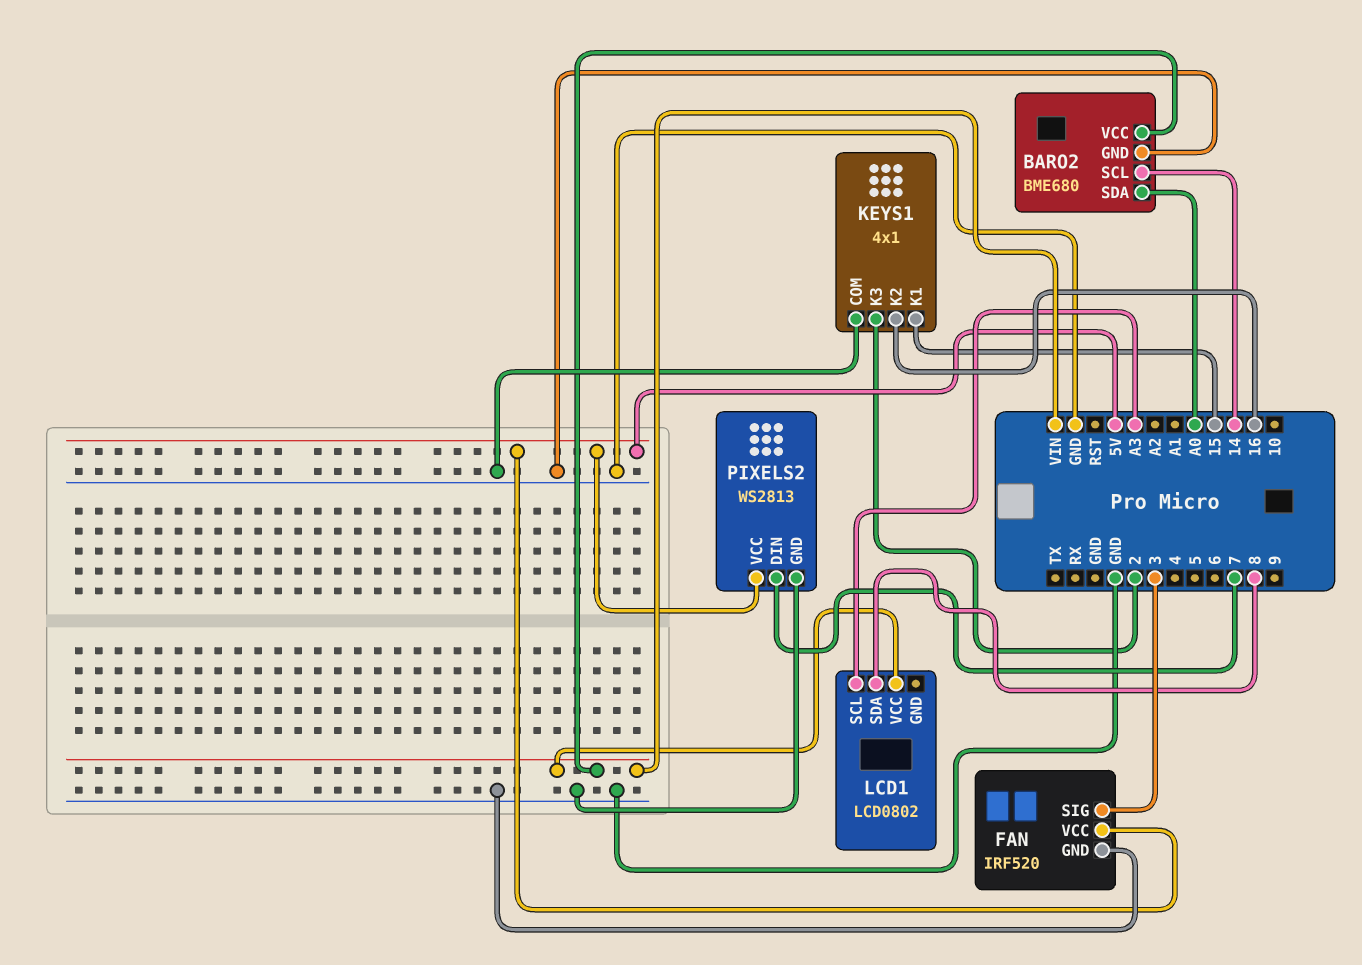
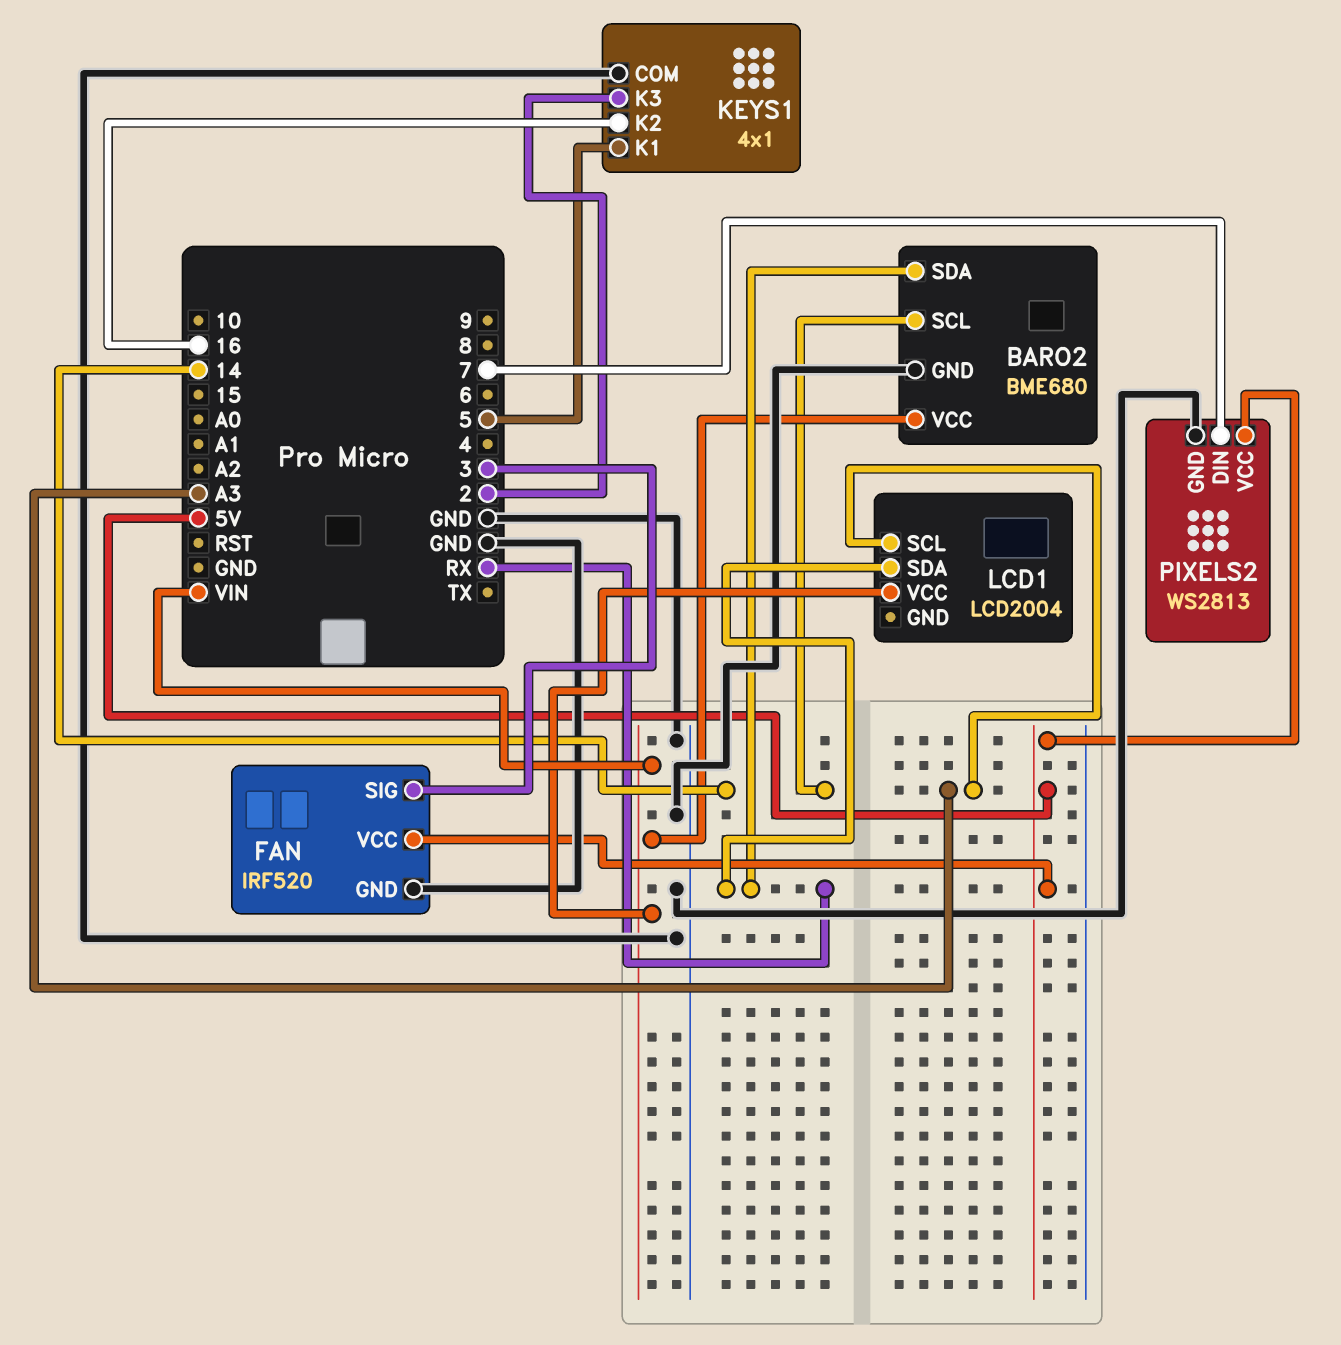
BARO2 pin SDA: A0 -> RX
KEYS1 pin K1: 15 -> 5
LCD1: LCD0802 -> LCD2004
LCD1 pin SDA: 8 -> RX

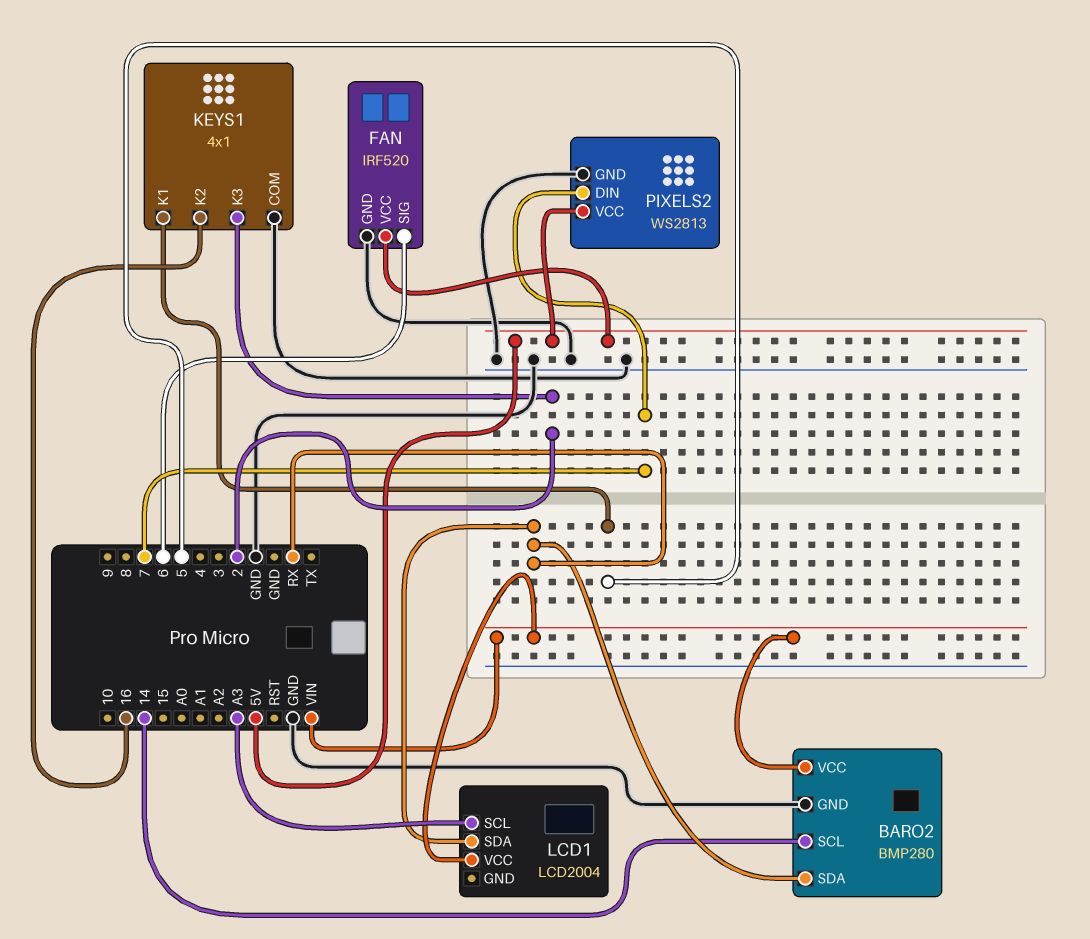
BARO2: BME680 -> BMP280
FAN pin SIG: 3 -> 6

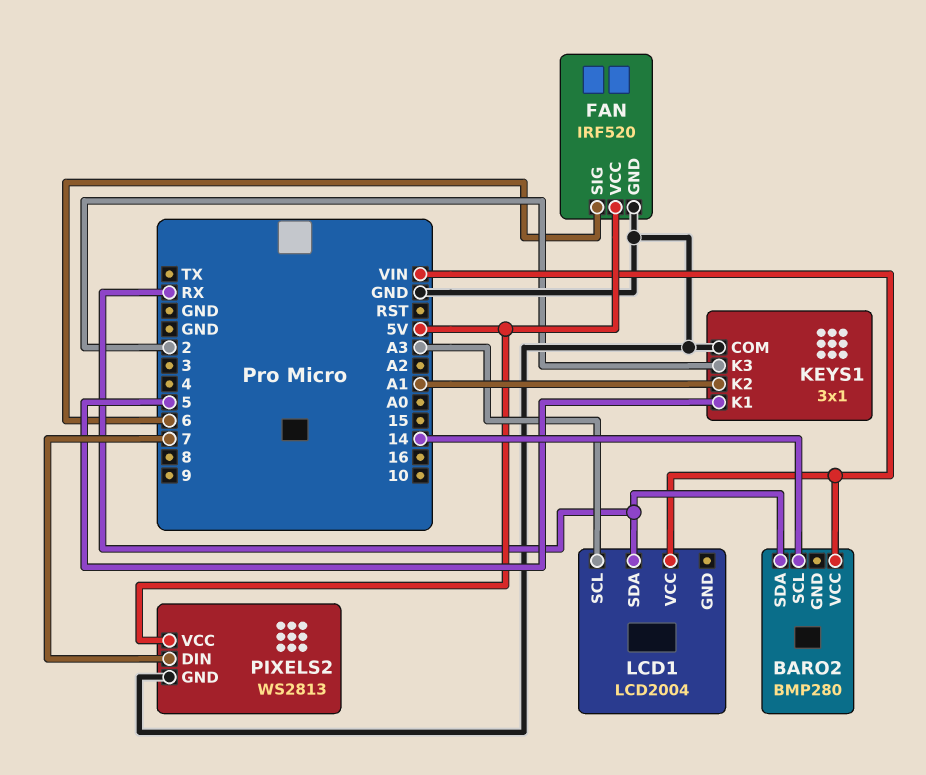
BARO2 pin GND: GND -> none
KEYS1: 4x1 -> 3x1
KEYS1 pin K2: 16 -> A1

